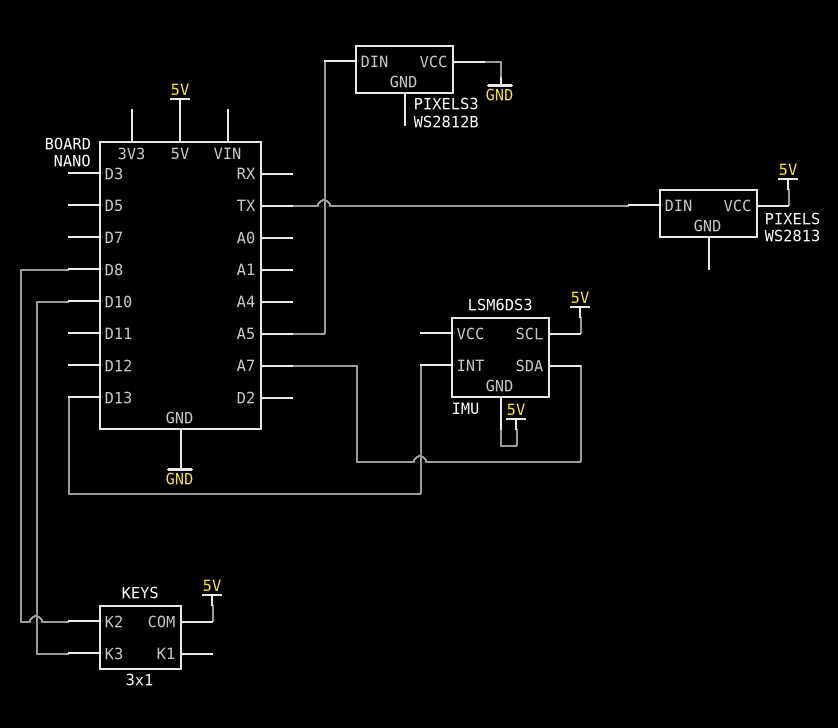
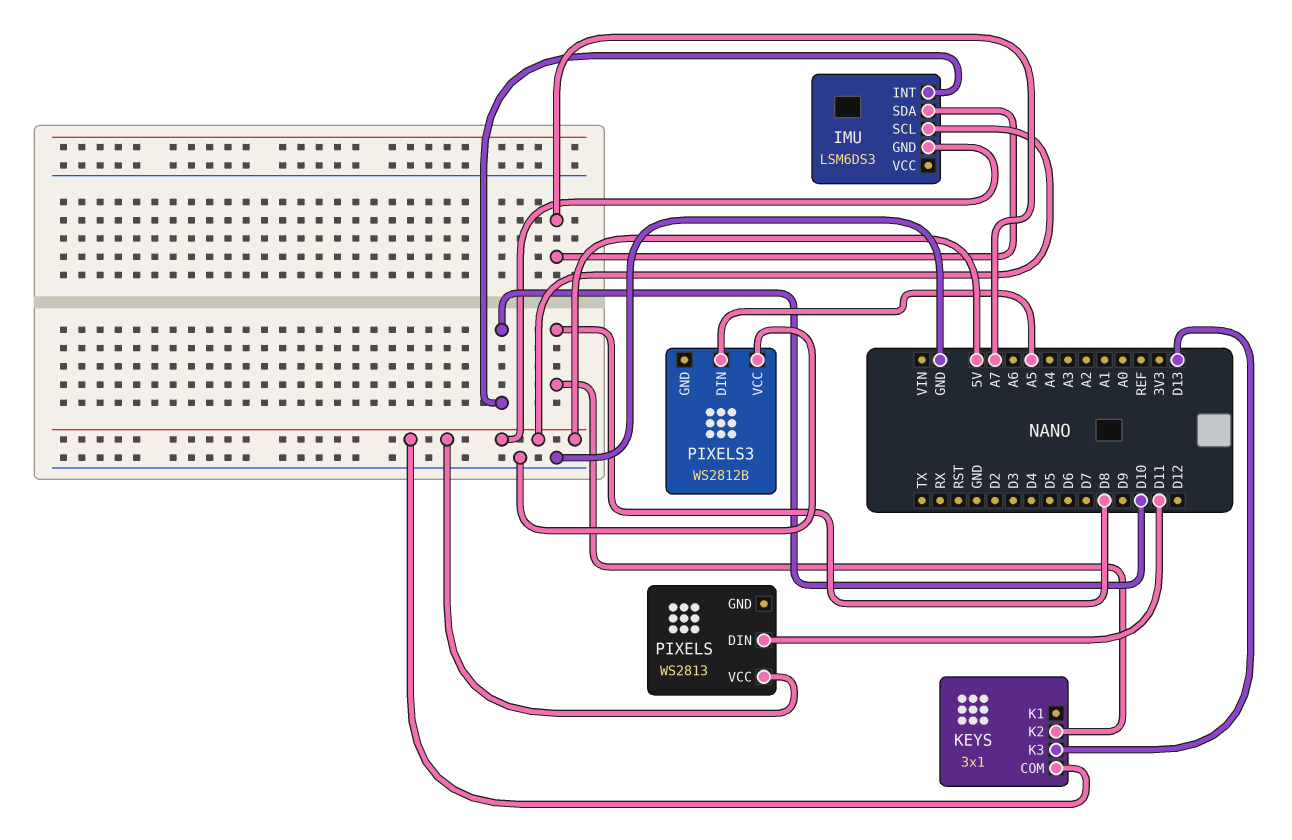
IMU pin INT: D13 -> D10
KEYS pin K3: D10 -> D13
PIXELS pin DIN: TX -> D11

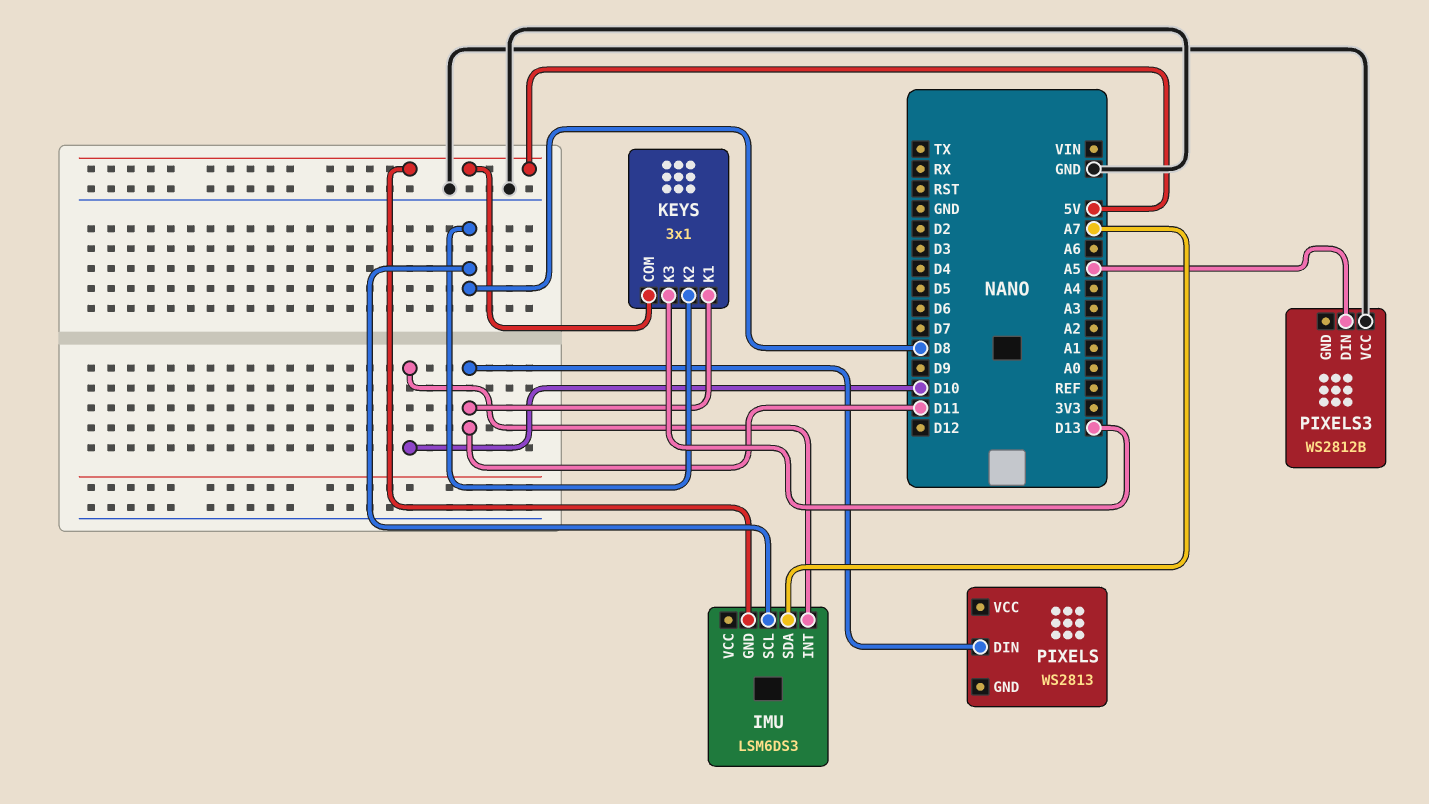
IMU pin SCL: 5V -> D8
KEYS pin K1: none -> D11
PIXELS pin VCC: 5V -> none

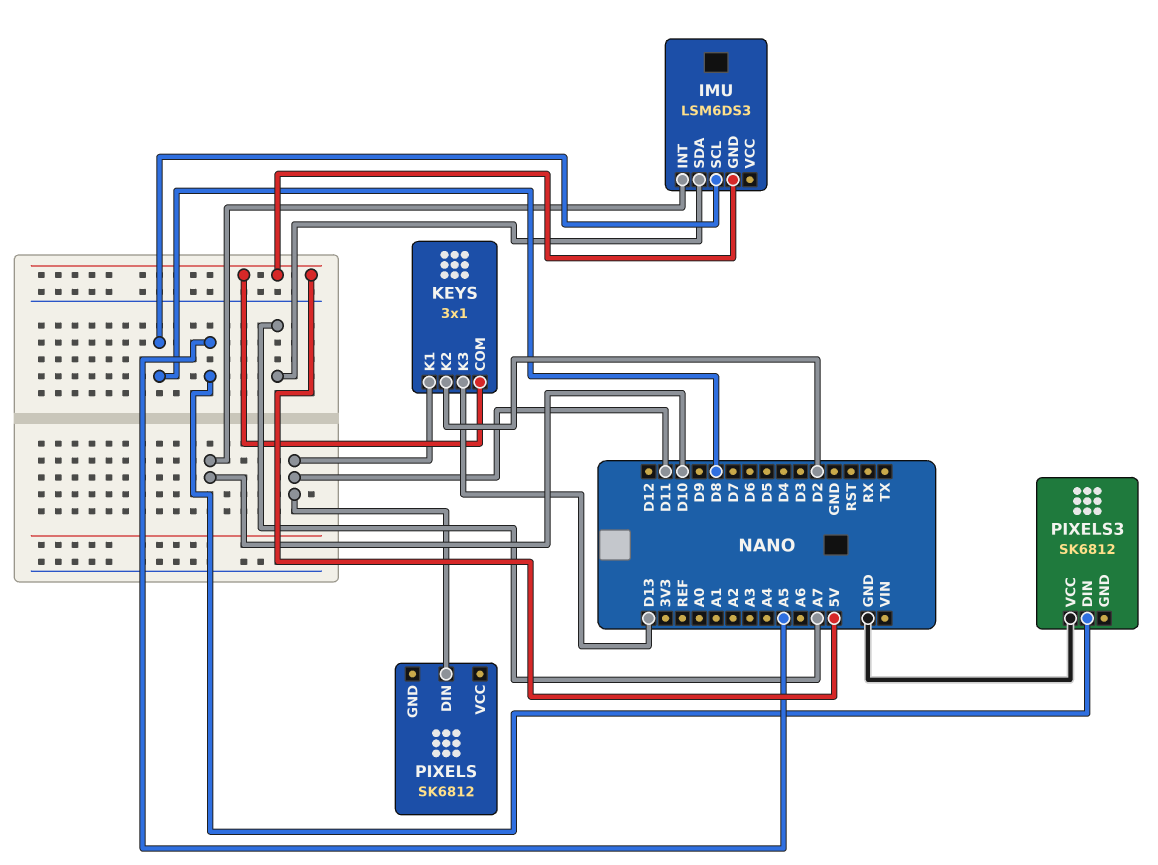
KEYS pin K2: D8 -> D2
PIXELS: WS2813 -> SK6812
PIXELS3: WS2812B -> SK6812

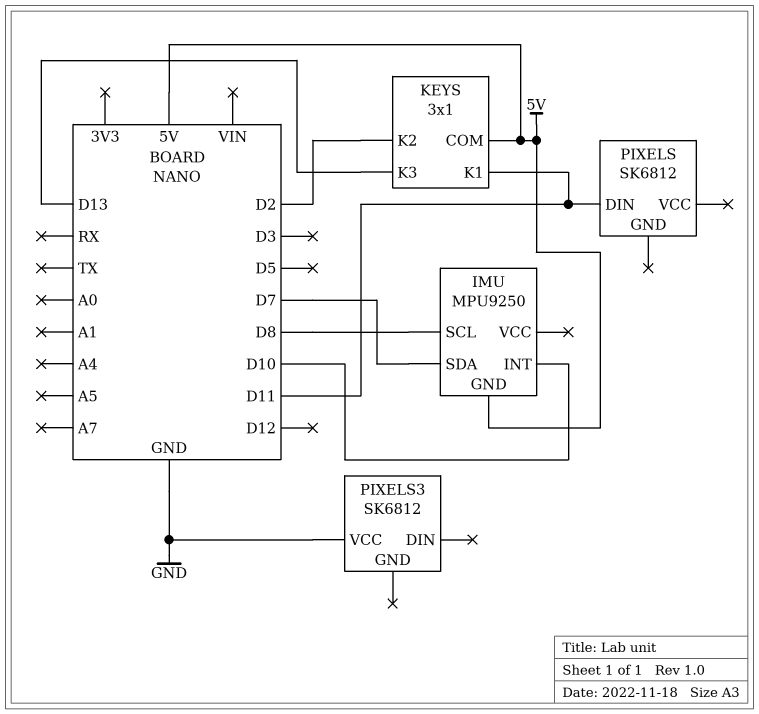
IMU: LSM6DS3 -> MPU9250
IMU pin SDA: A7 -> D7
PIXELS3 pin DIN: A5 -> none

